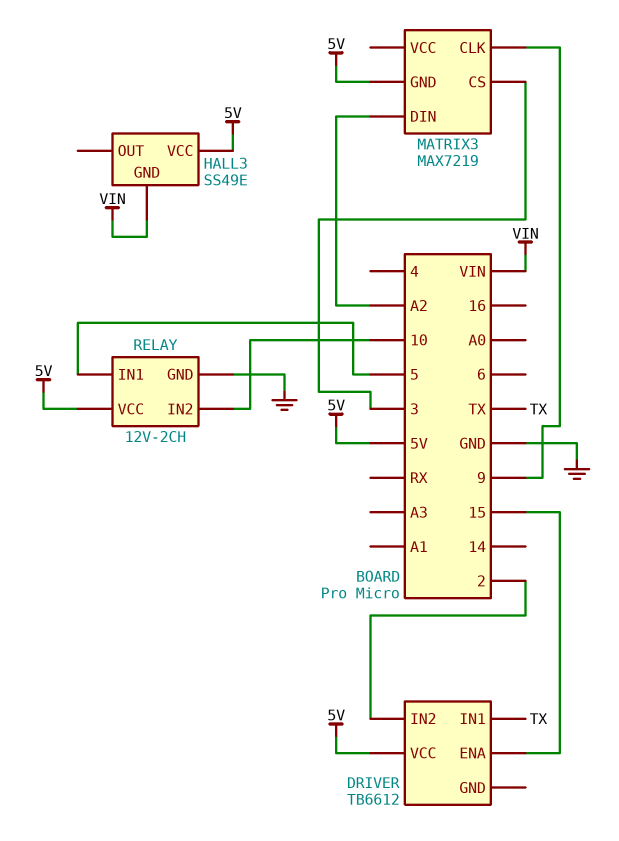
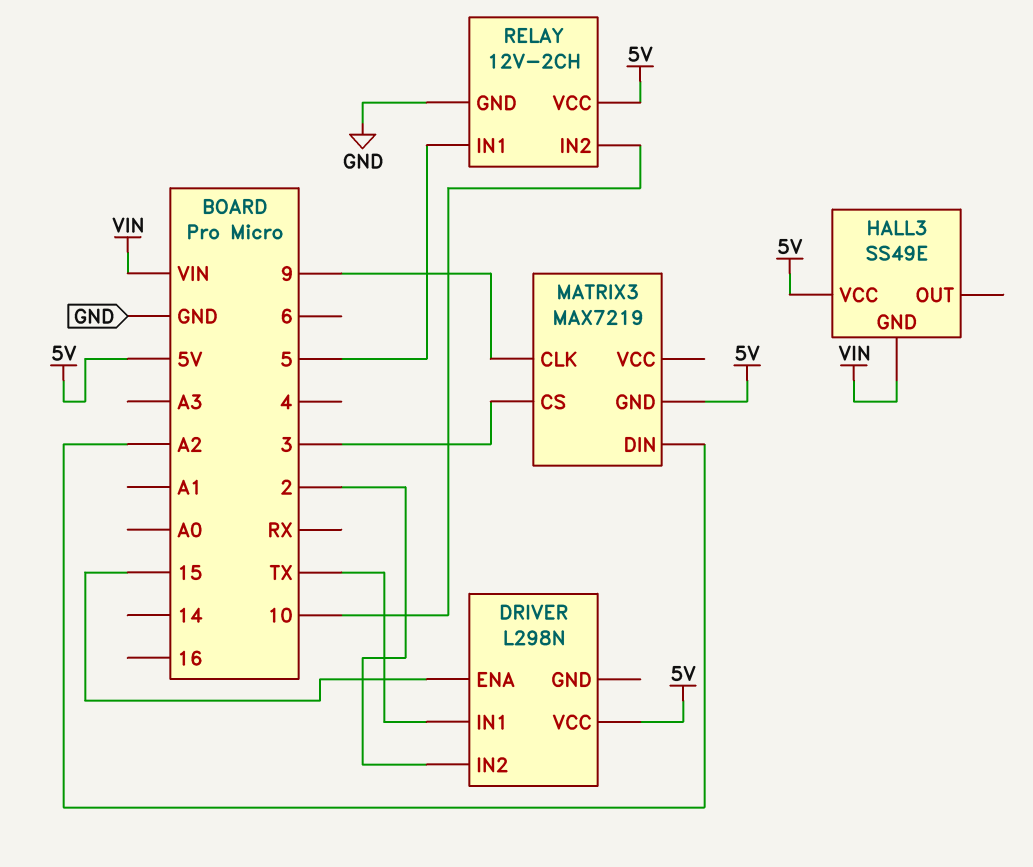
DRIVER: TB6612 -> L298N

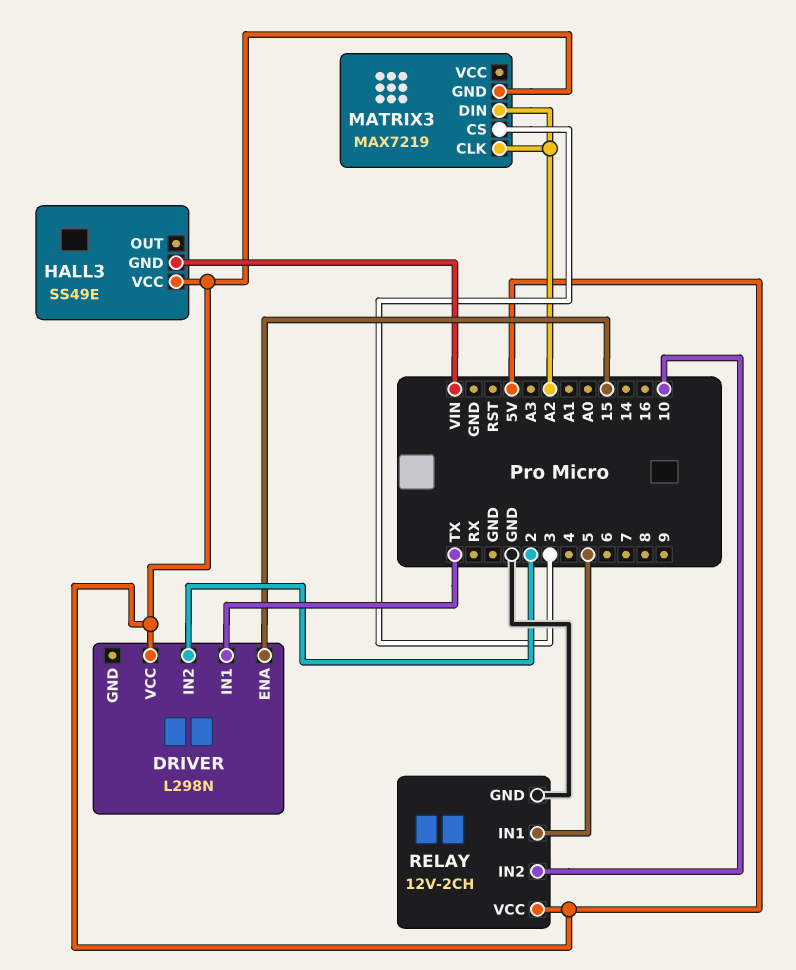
MATRIX3 pin CLK: 9 -> A2

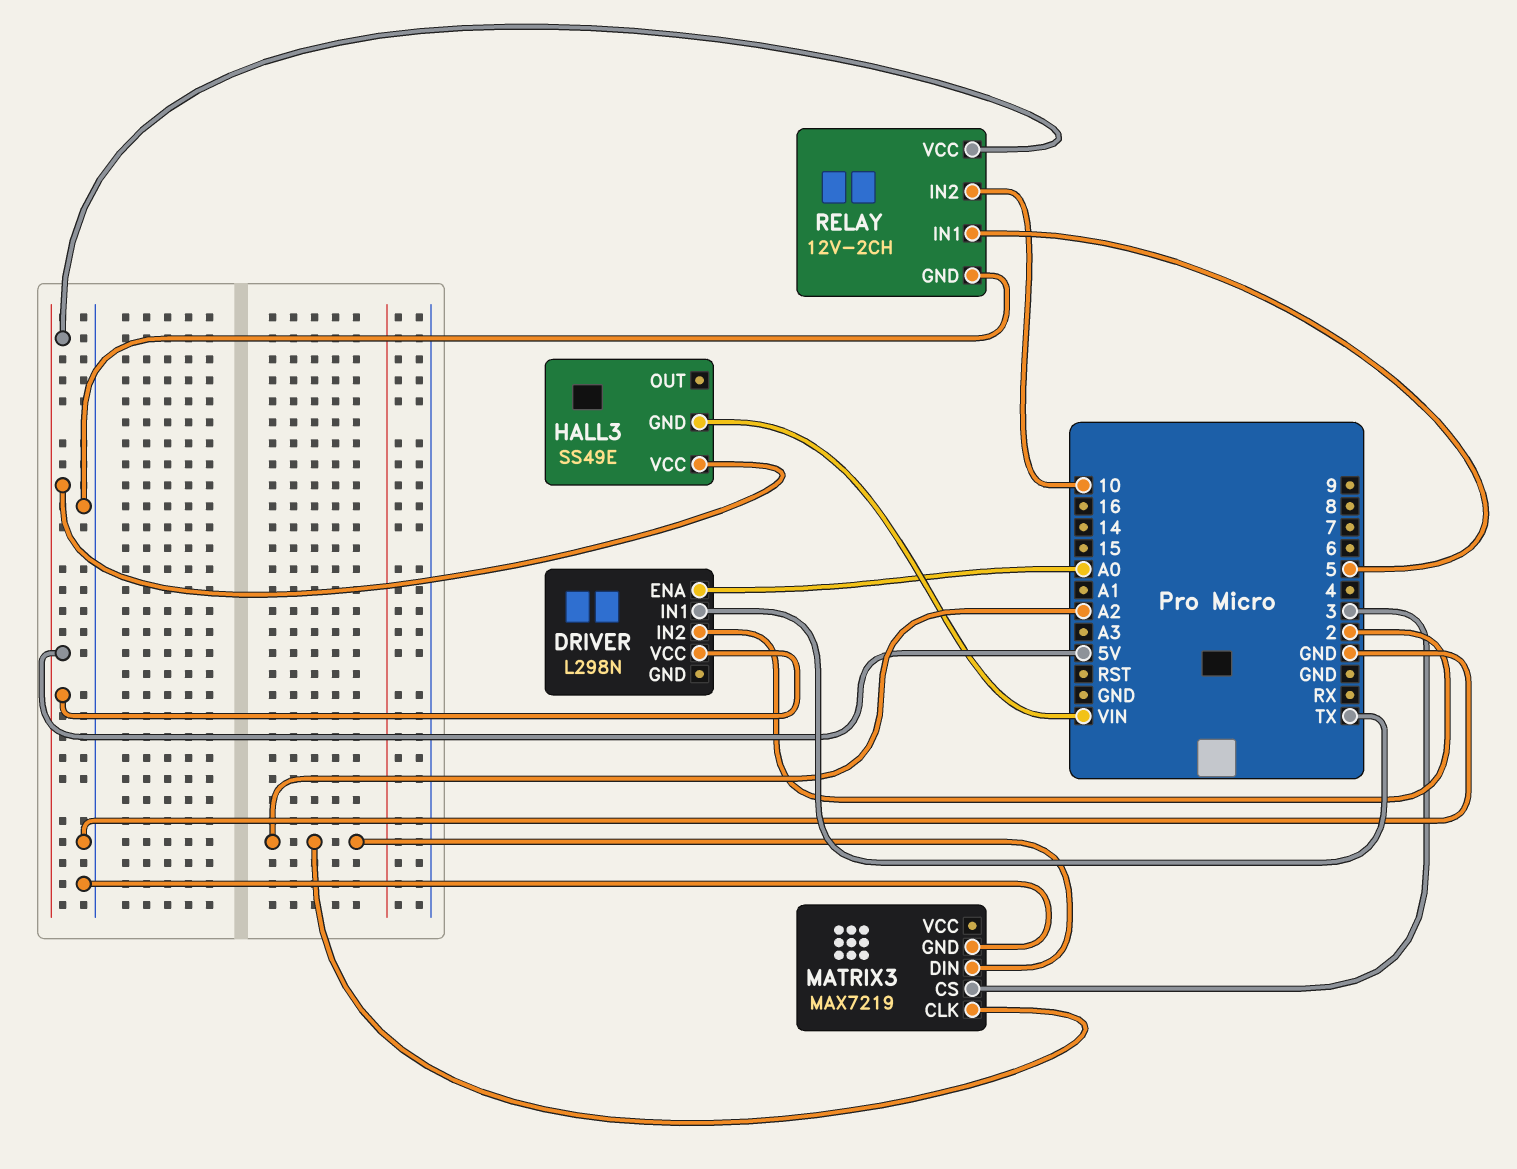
DRIVER pin ENA: 15 -> A0
MATRIX3 pin GND: 5V -> GND

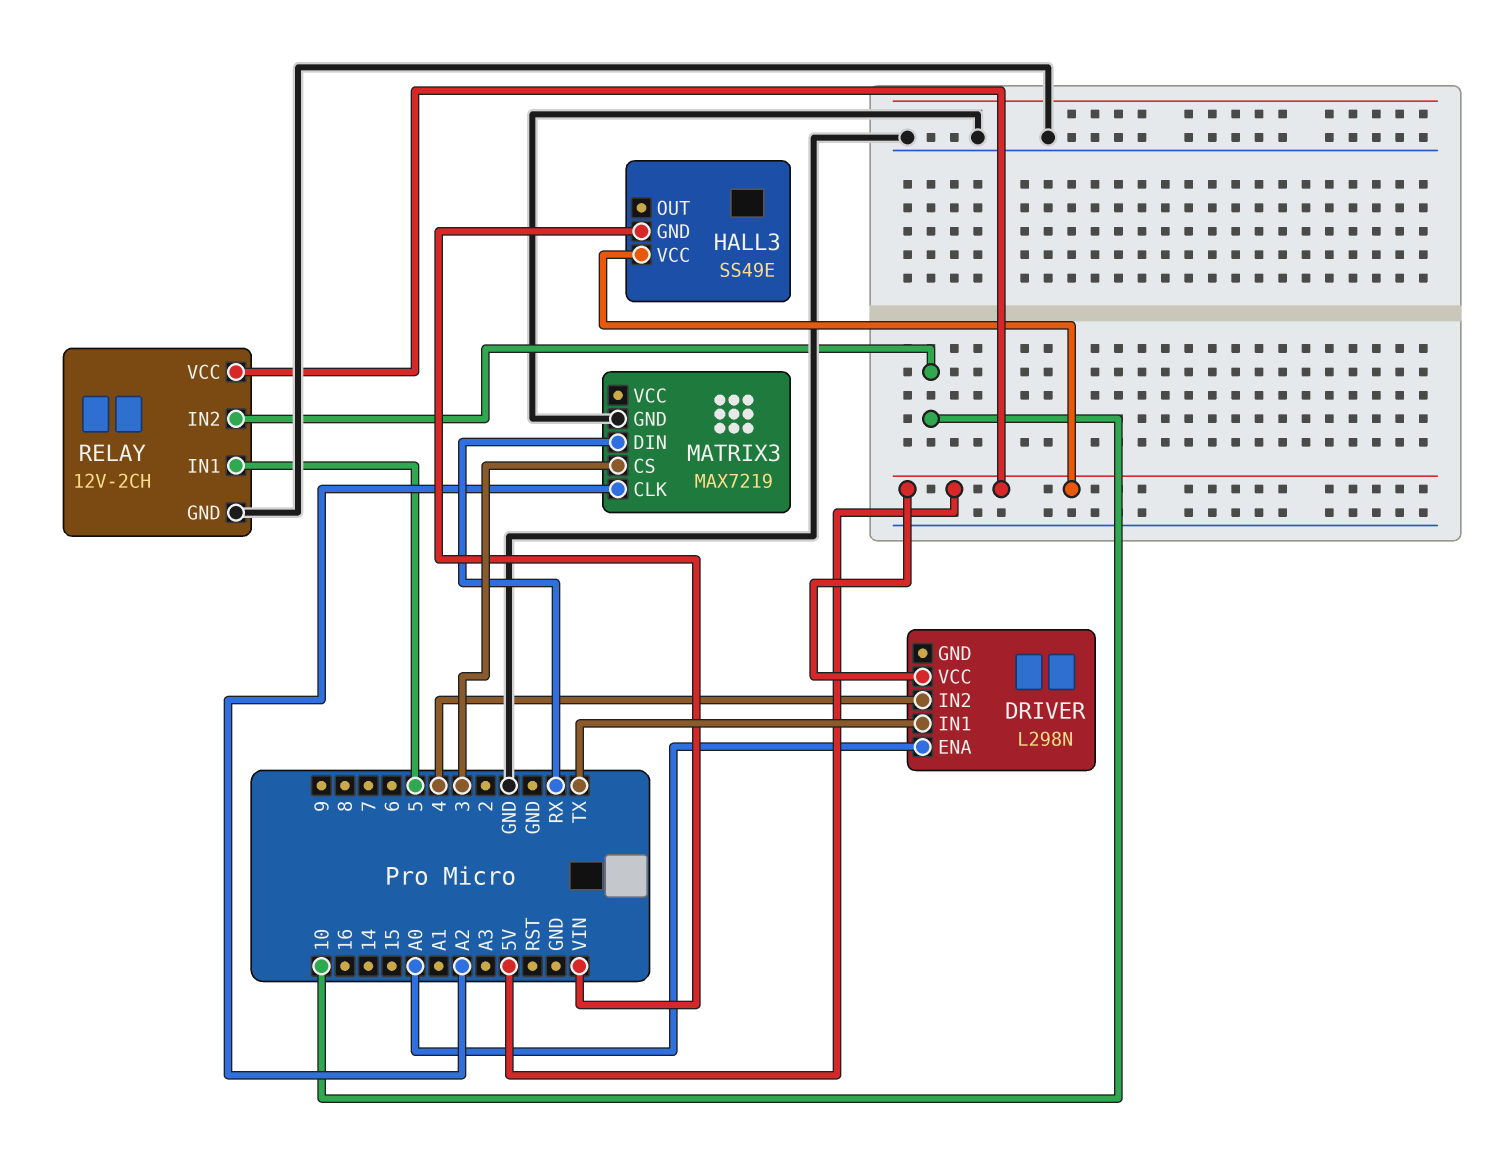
DRIVER pin IN2: 2 -> 4
MATRIX3 pin DIN: A2 -> RX

